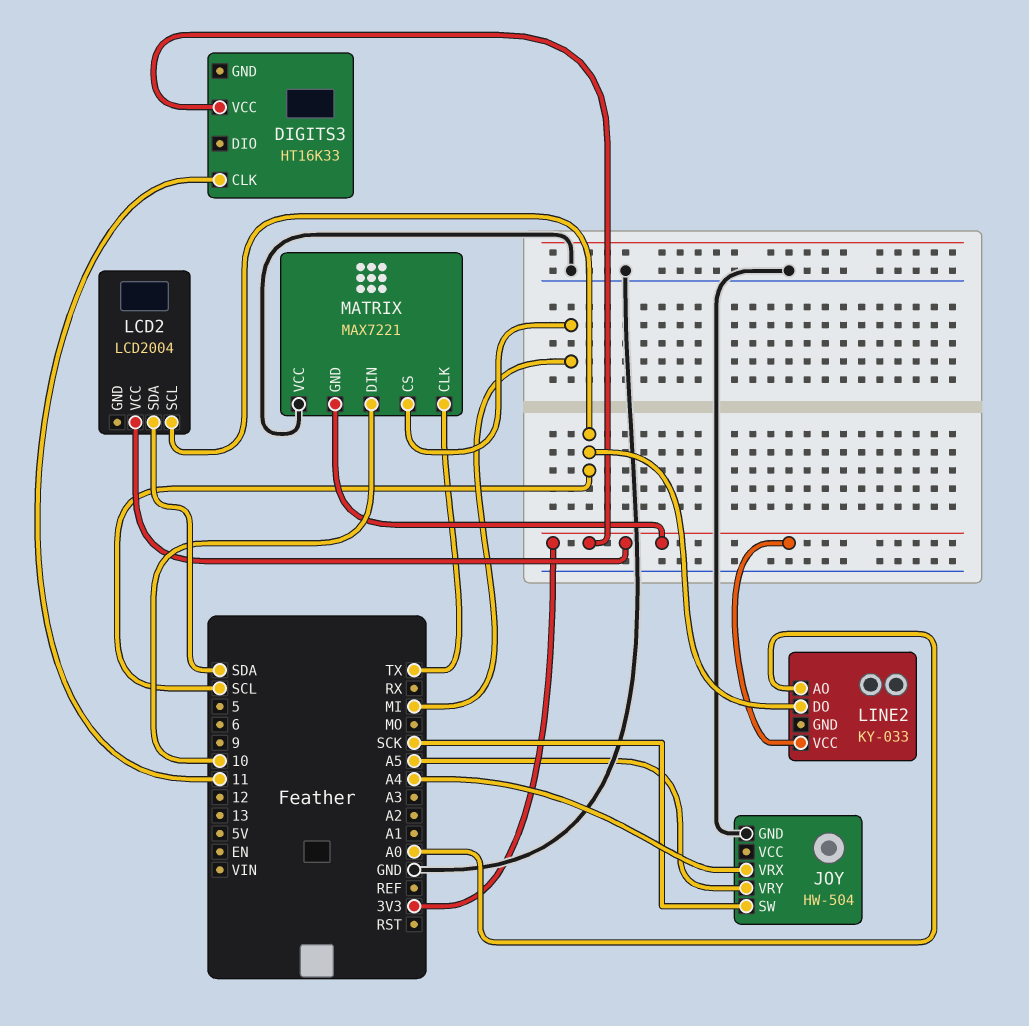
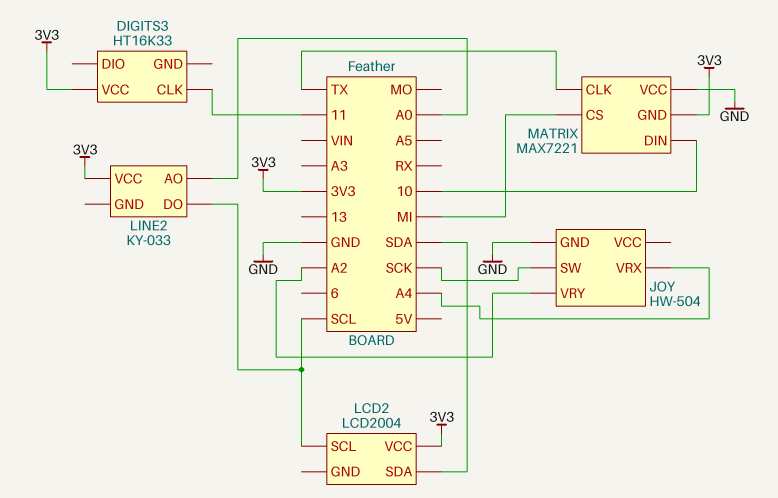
JOY pin VRY: A5 -> A2

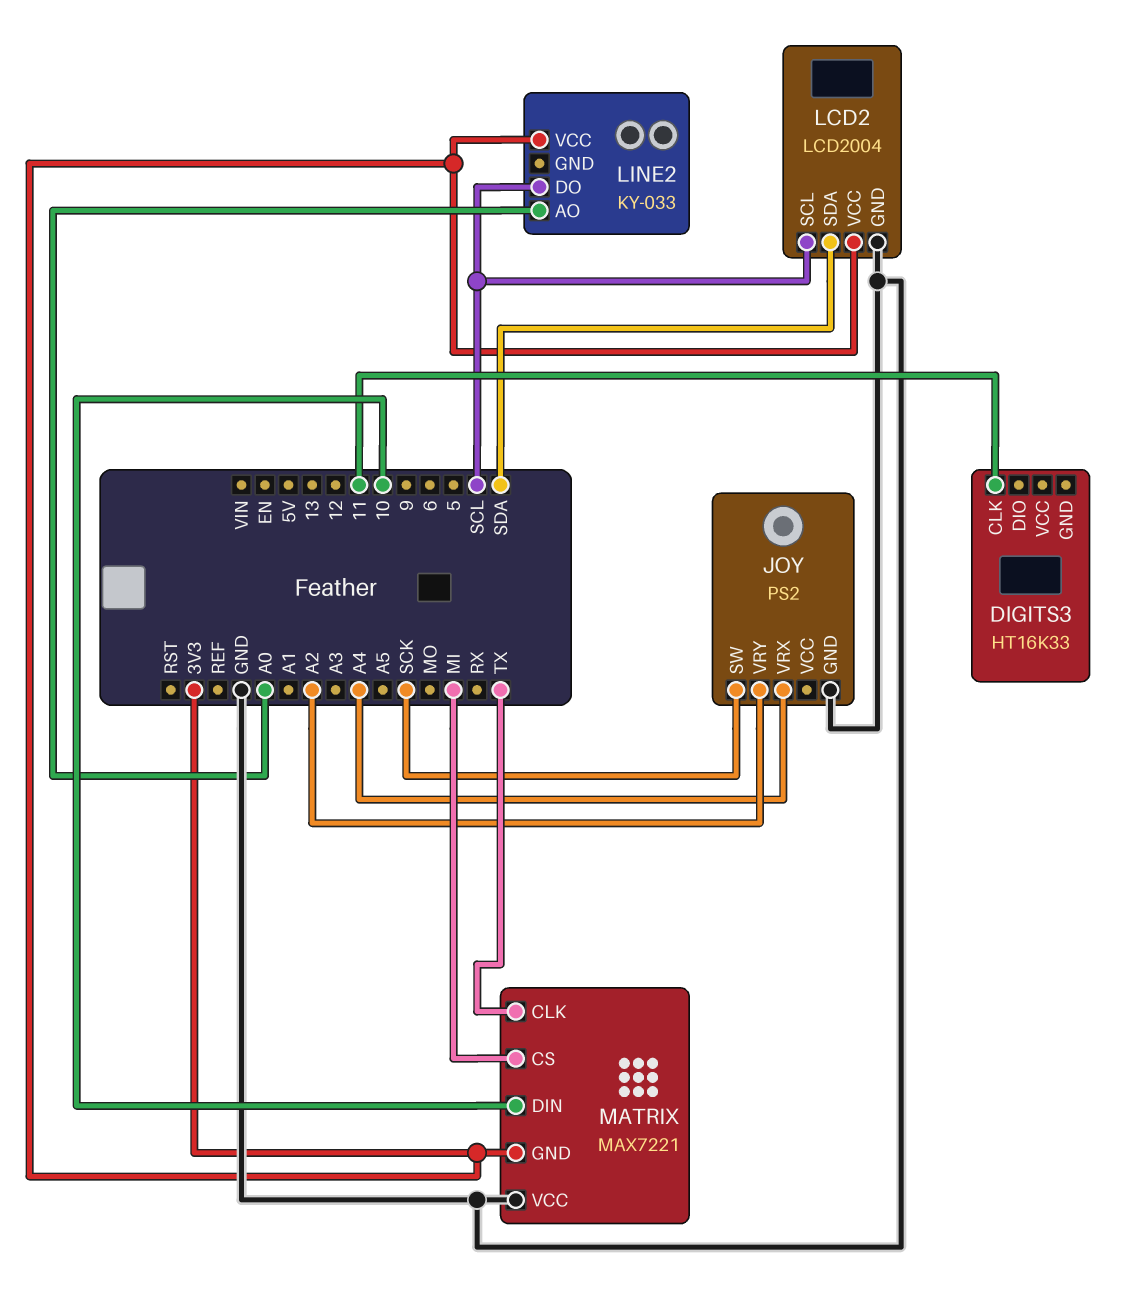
DIGITS3 pin VCC: 3V3 -> none
JOY: HW-504 -> PS2
LCD2 pin GND: none -> GND

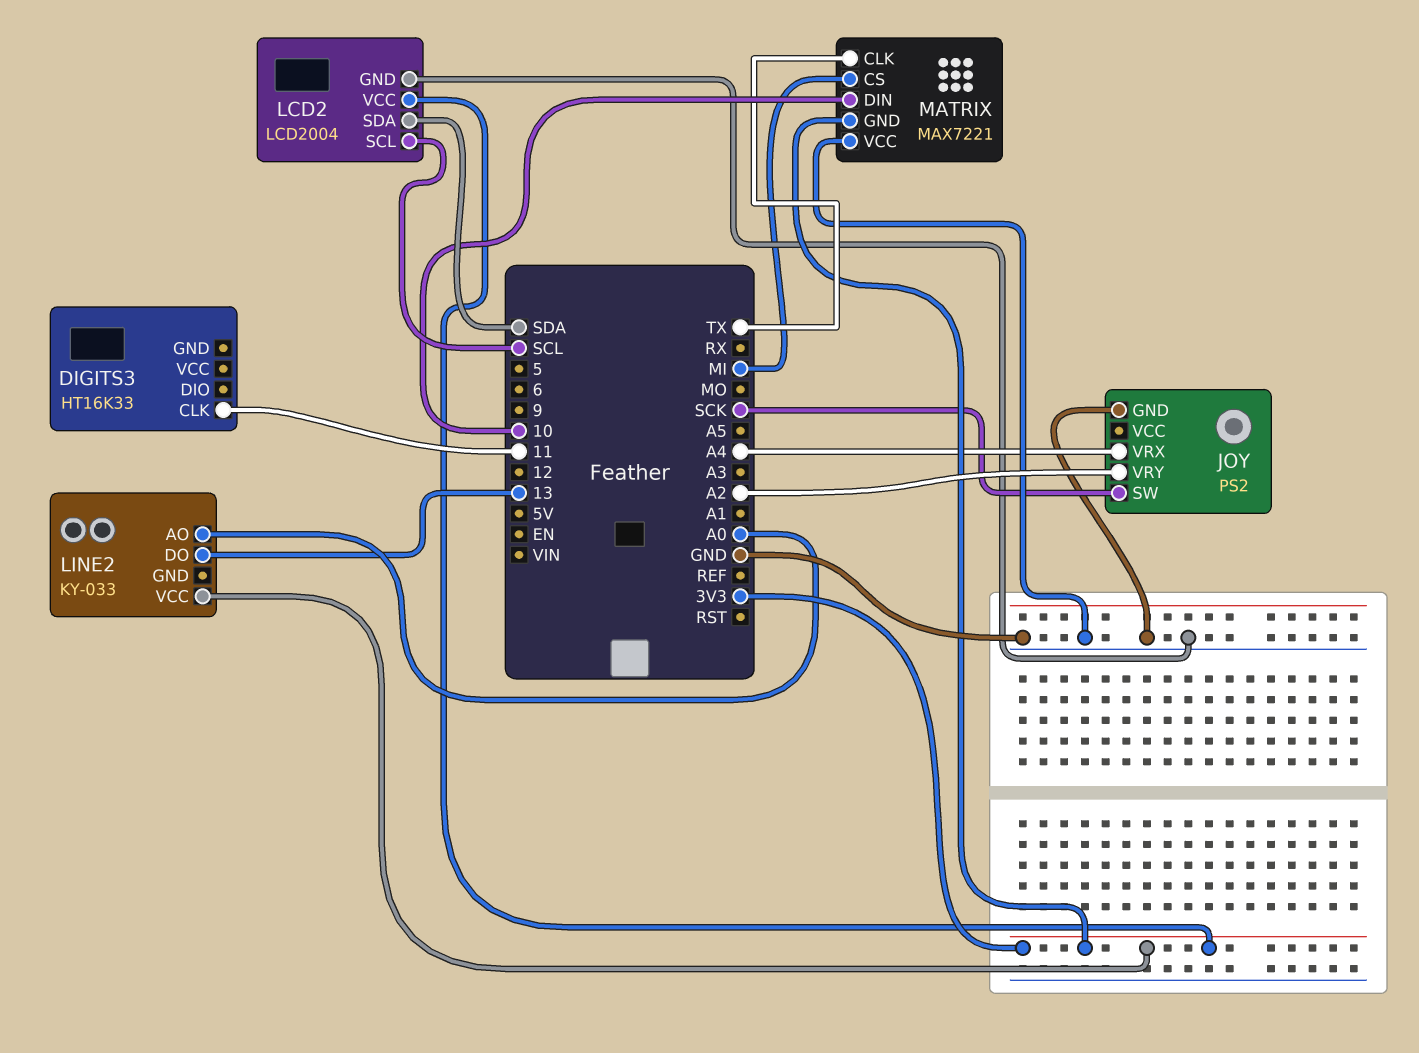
LINE2 pin DO: SCL -> 13

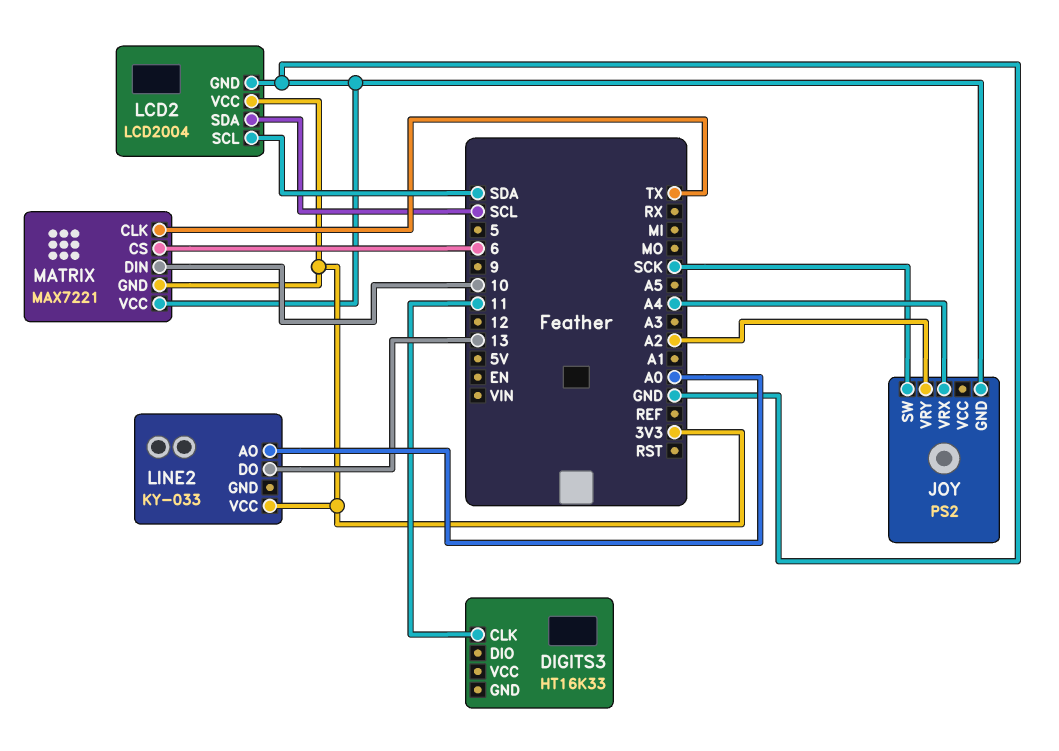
LCD2 pin SCL: SCL -> SDA
LCD2 pin SDA: SDA -> SCL
MATRIX pin CS: MI -> 6

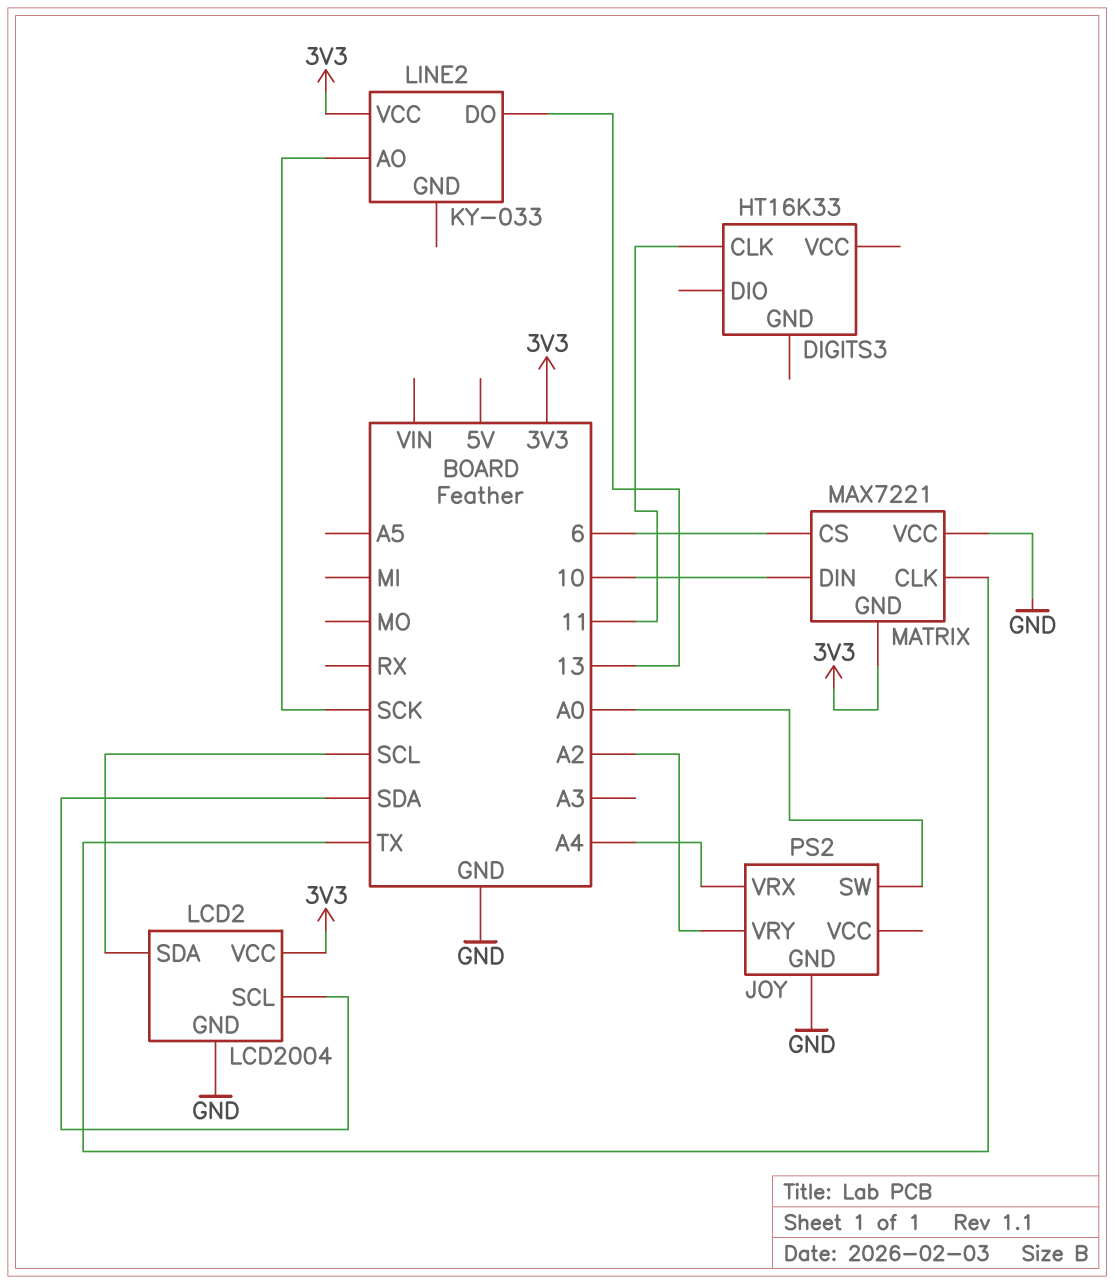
JOY pin SW: SCK -> A0
LINE2 pin AO: A0 -> SCK

